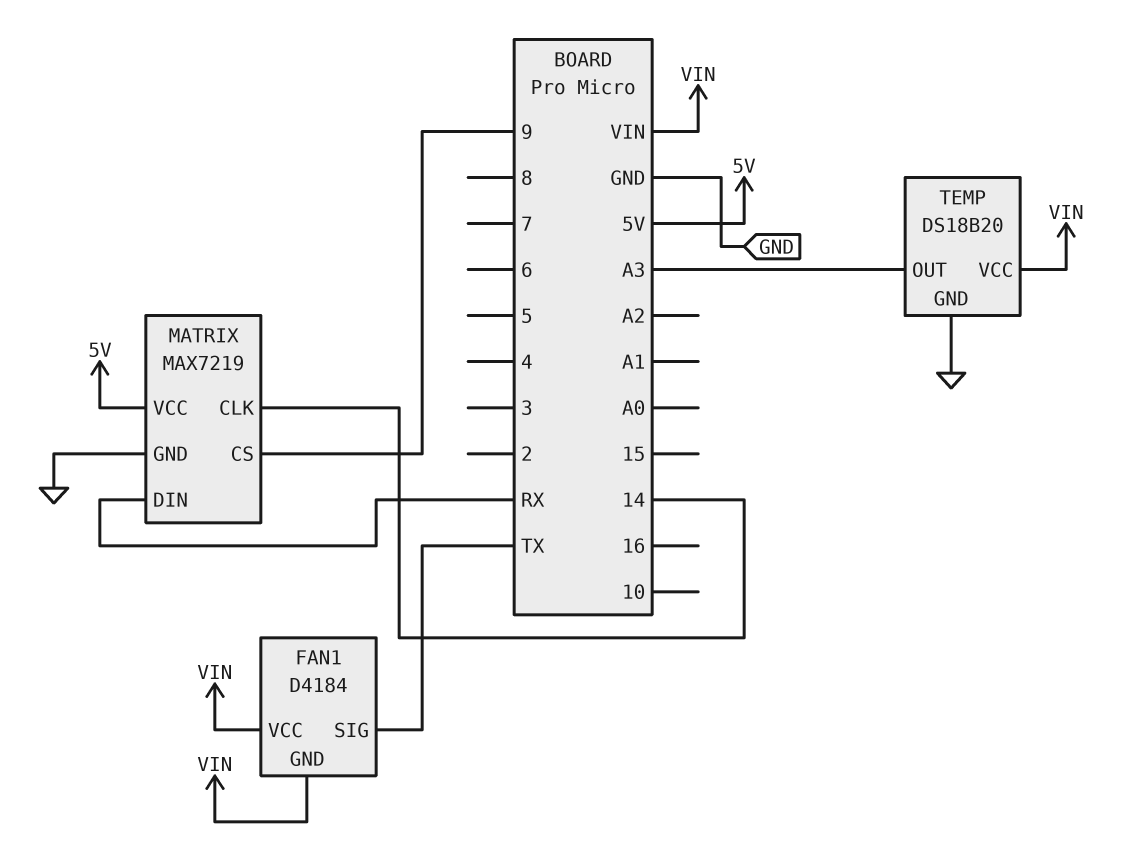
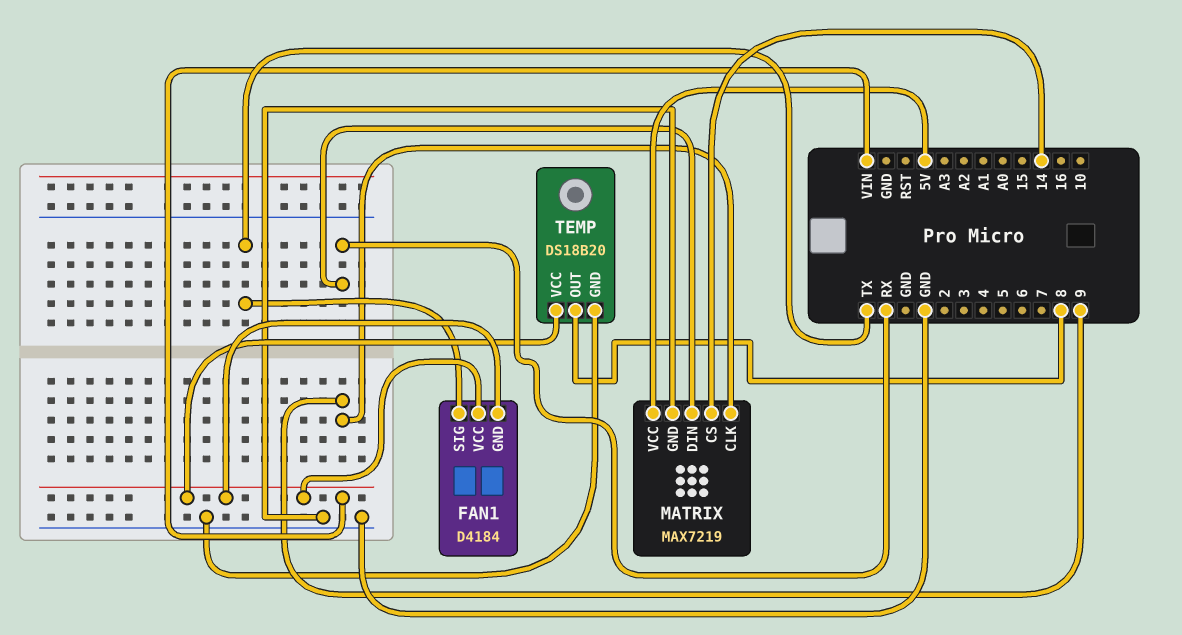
MATRIX pin CLK: 14 -> 9
MATRIX pin CS: 9 -> 14
TEMP pin OUT: A3 -> 8

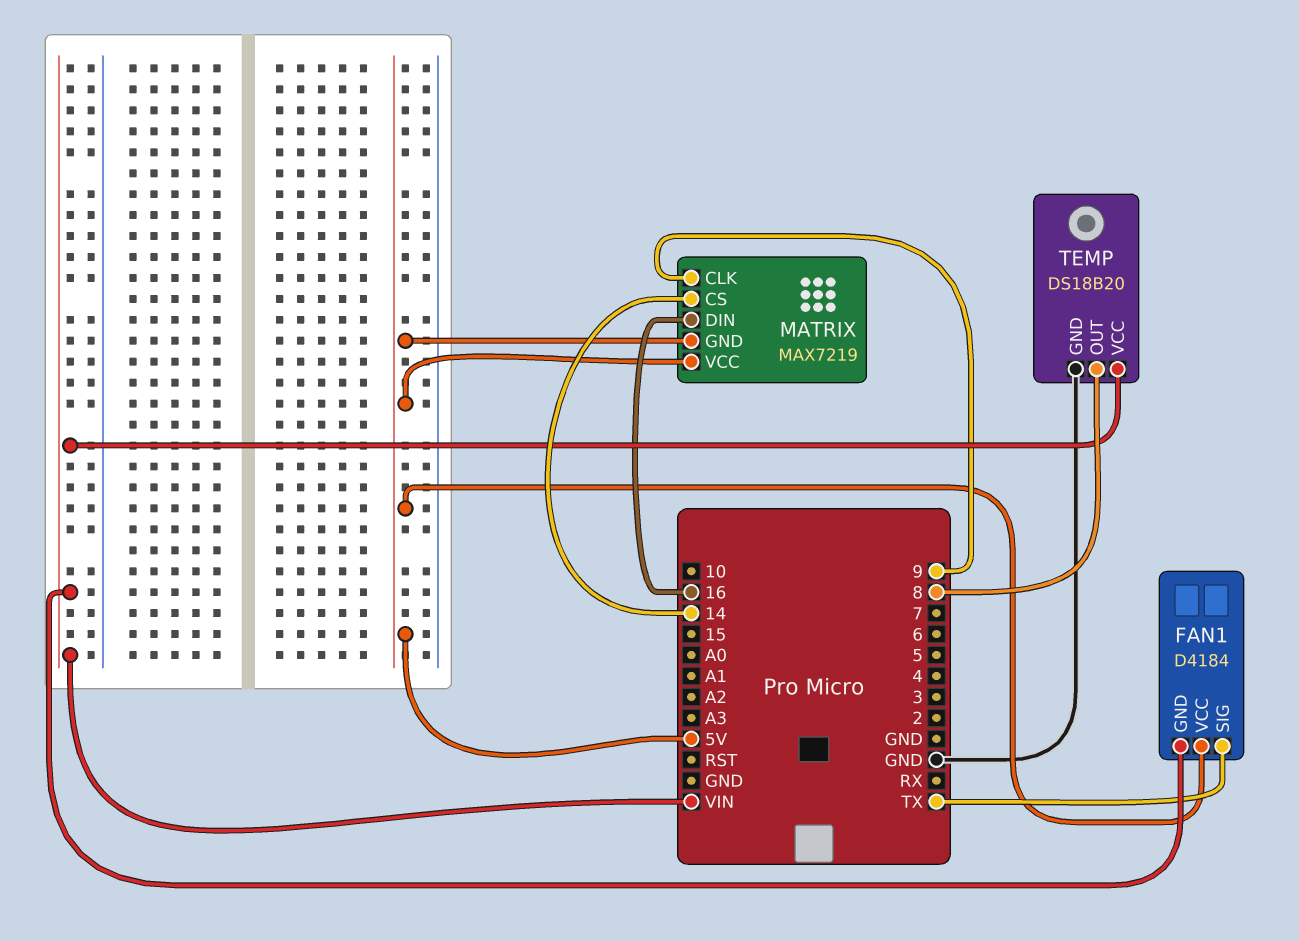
FAN1 pin VCC: VIN -> 5V
MATRIX pin DIN: RX -> 16
MATRIX pin GND: GND -> 5V

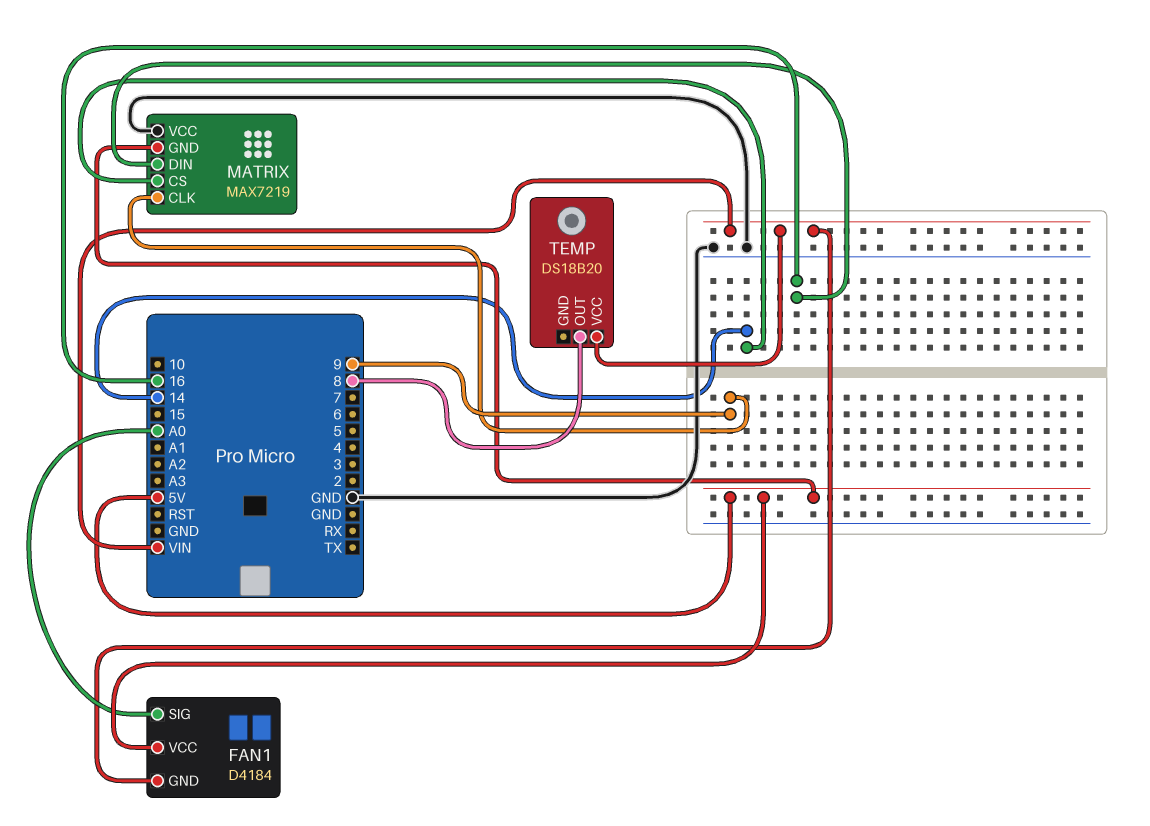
FAN1 pin SIG: TX -> A0
MATRIX pin VCC: 5V -> GND
TEMP pin GND: GND -> none

